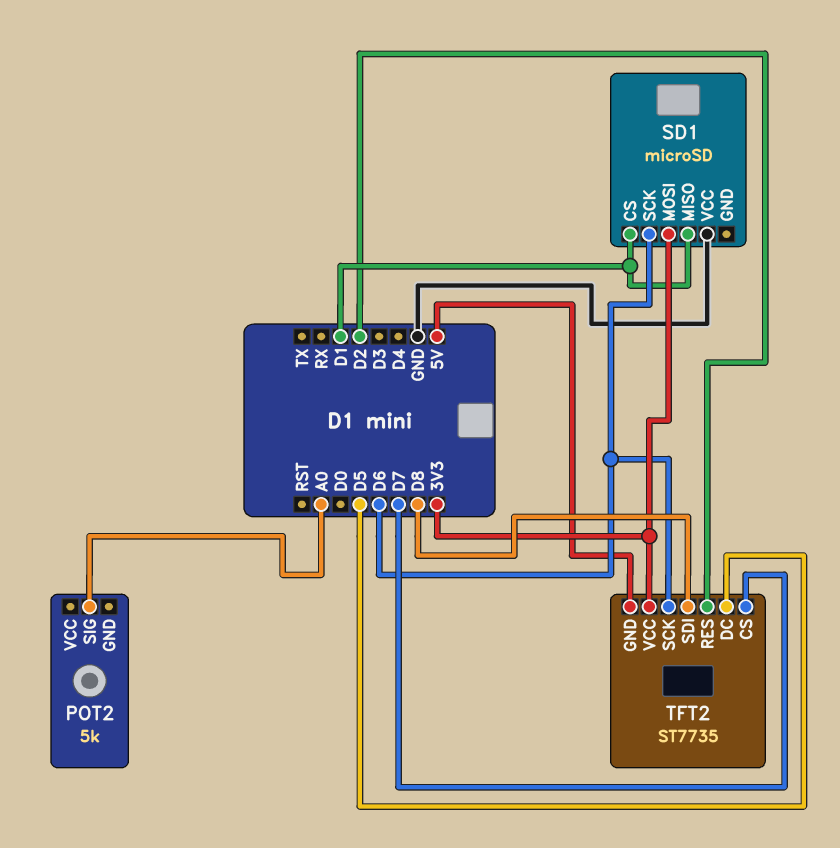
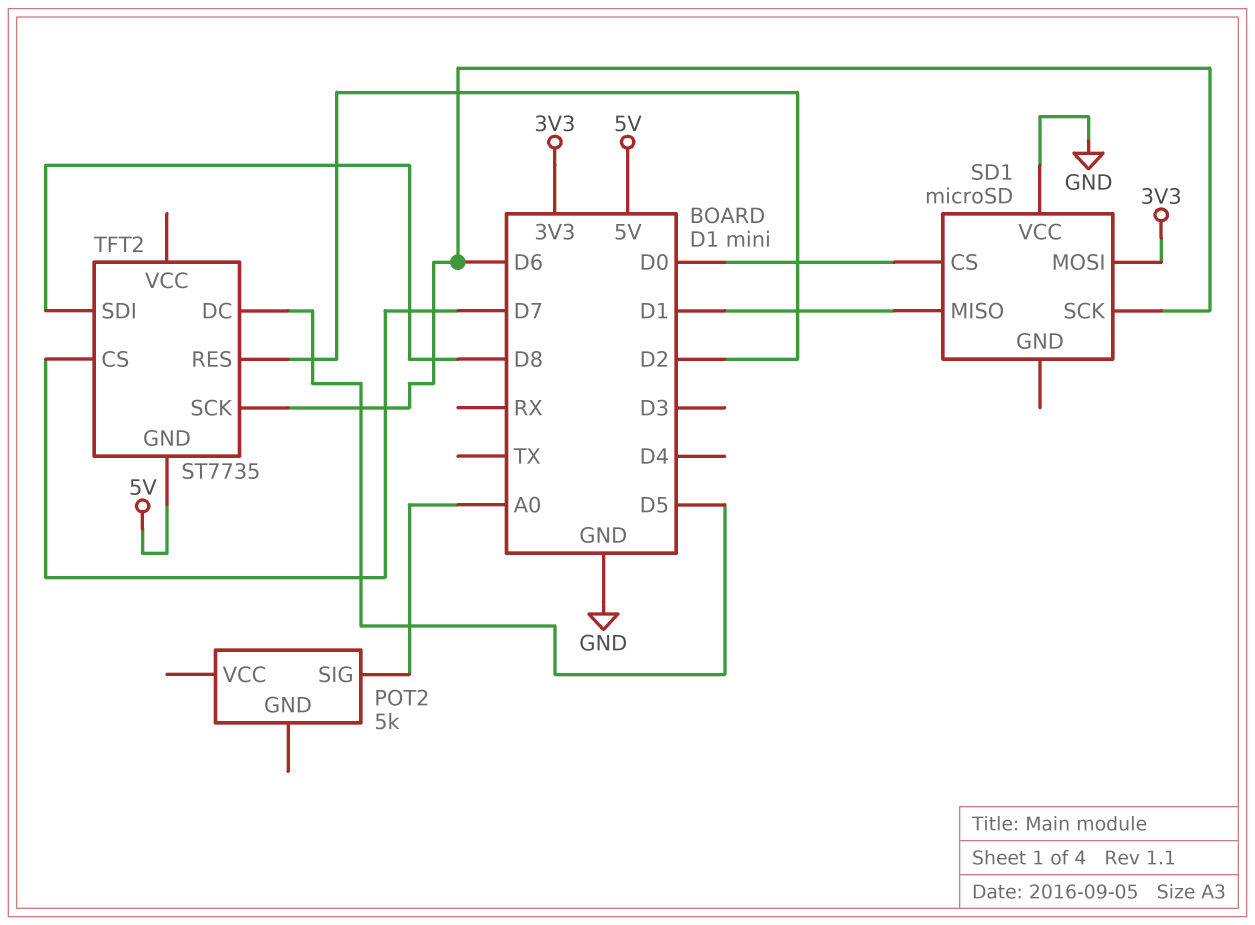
SD1 pin CS: D1 -> D0
TFT2 pin VCC: 3V3 -> none

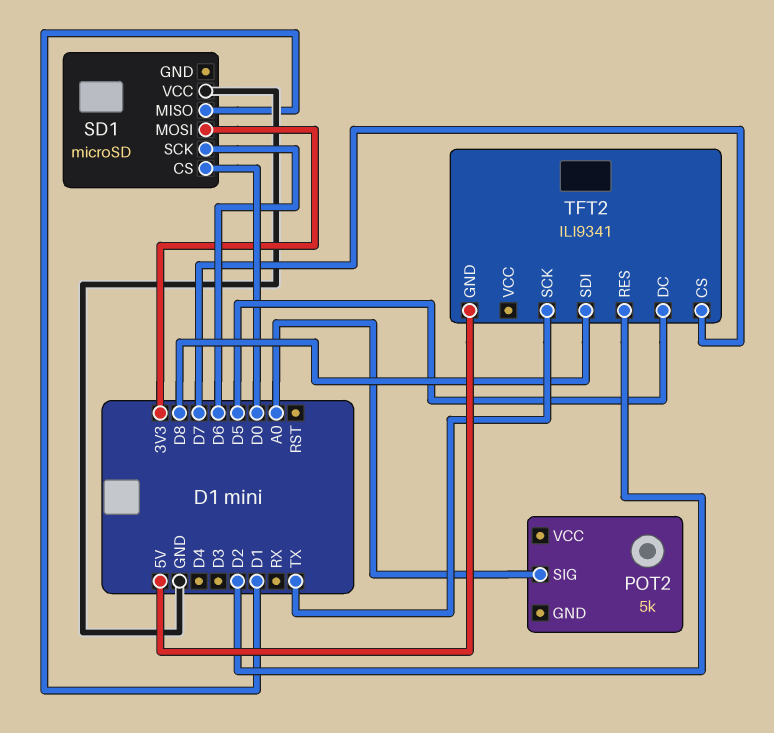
TFT2: ST7735 -> ILI9341
TFT2 pin SCK: D6 -> TX

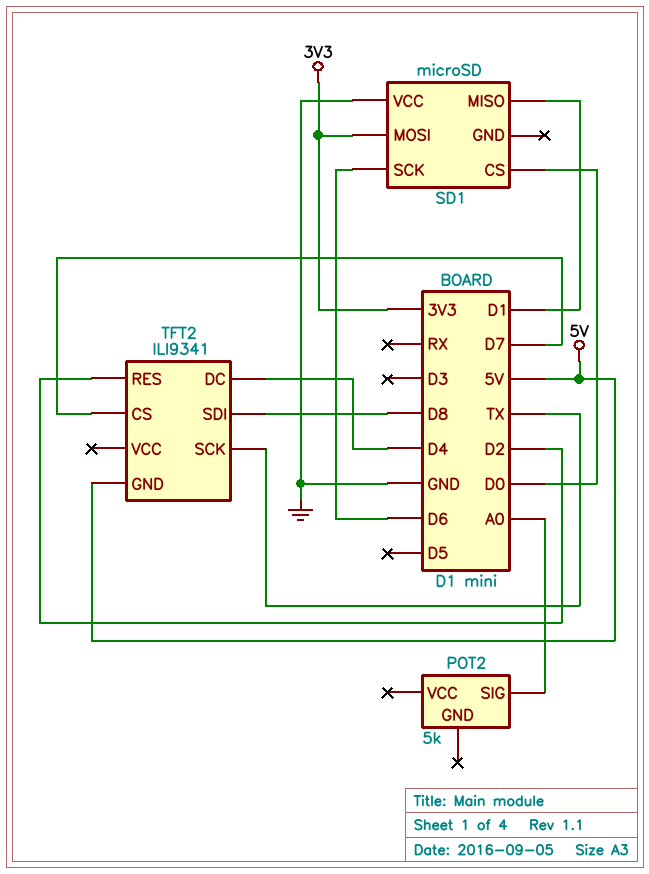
TFT2 pin DC: D5 -> D4

